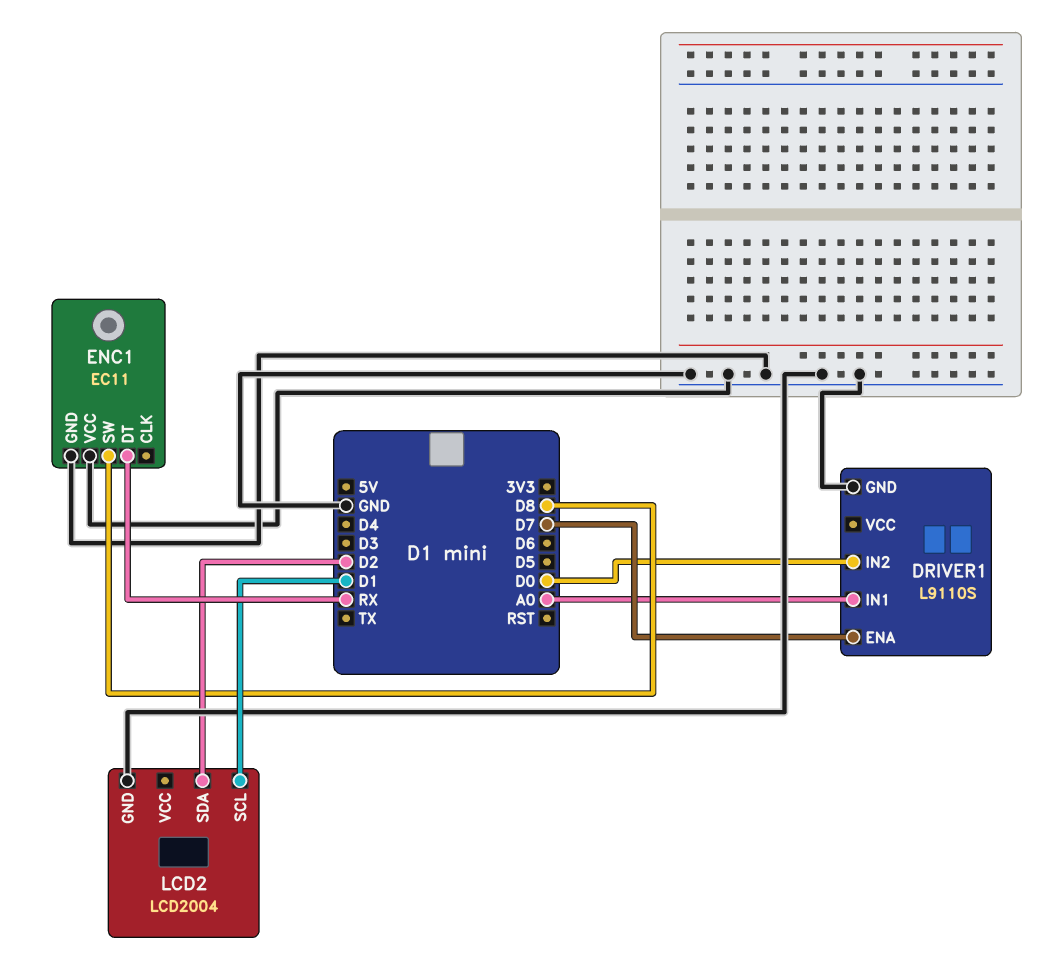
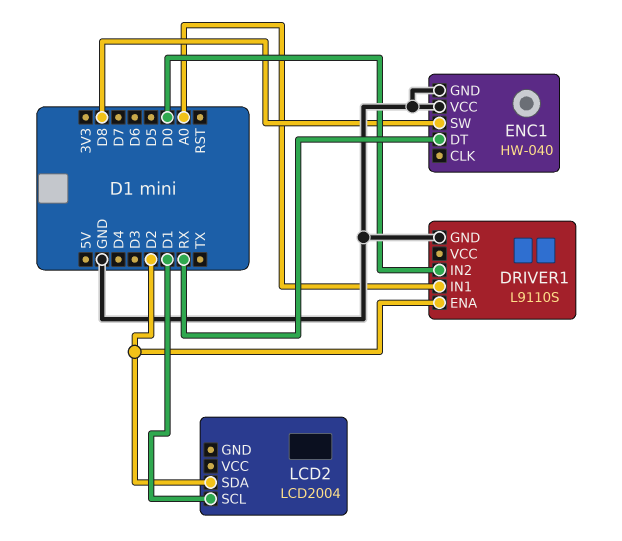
DRIVER1 pin ENA: D7 -> D2
ENC1: EC11 -> HW-040
LCD2 pin GND: GND -> none

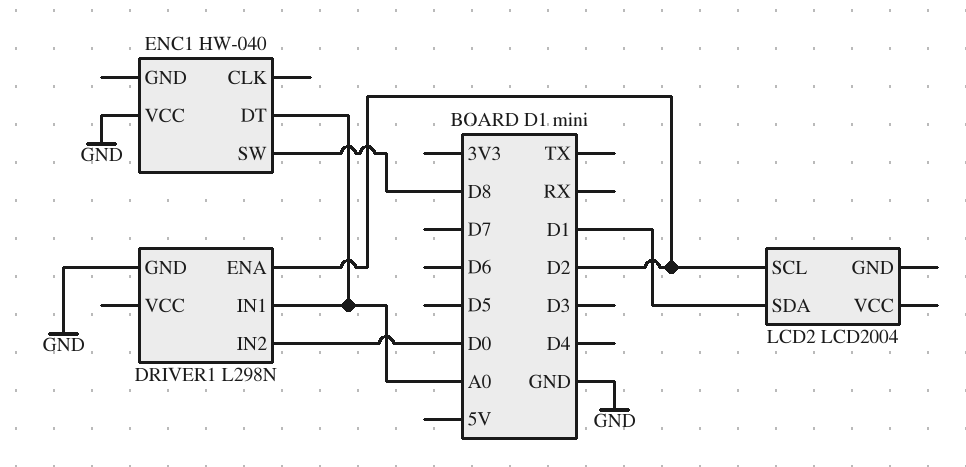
DRIVER1: L9110S -> L298N
ENC1 pin DT: RX -> A0
ENC1 pin GND: GND -> none
LCD2 pin SCL: D1 -> D2
LCD2 pin SDA: D2 -> D1

